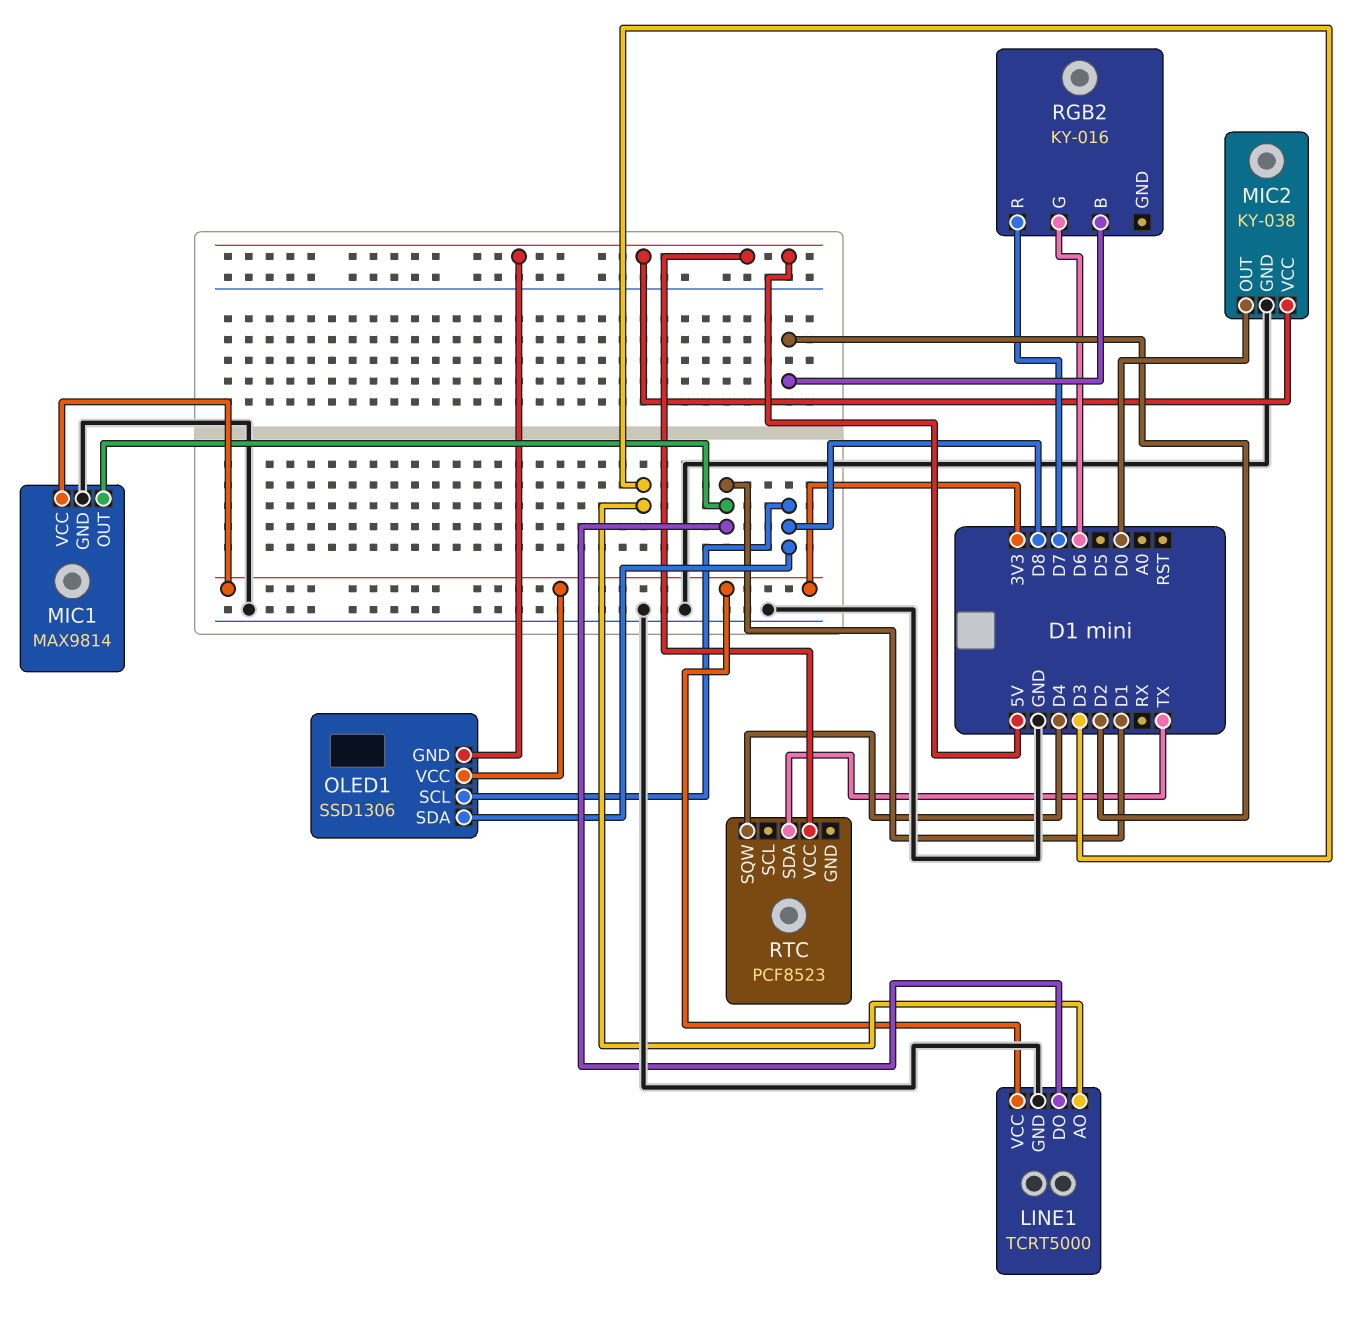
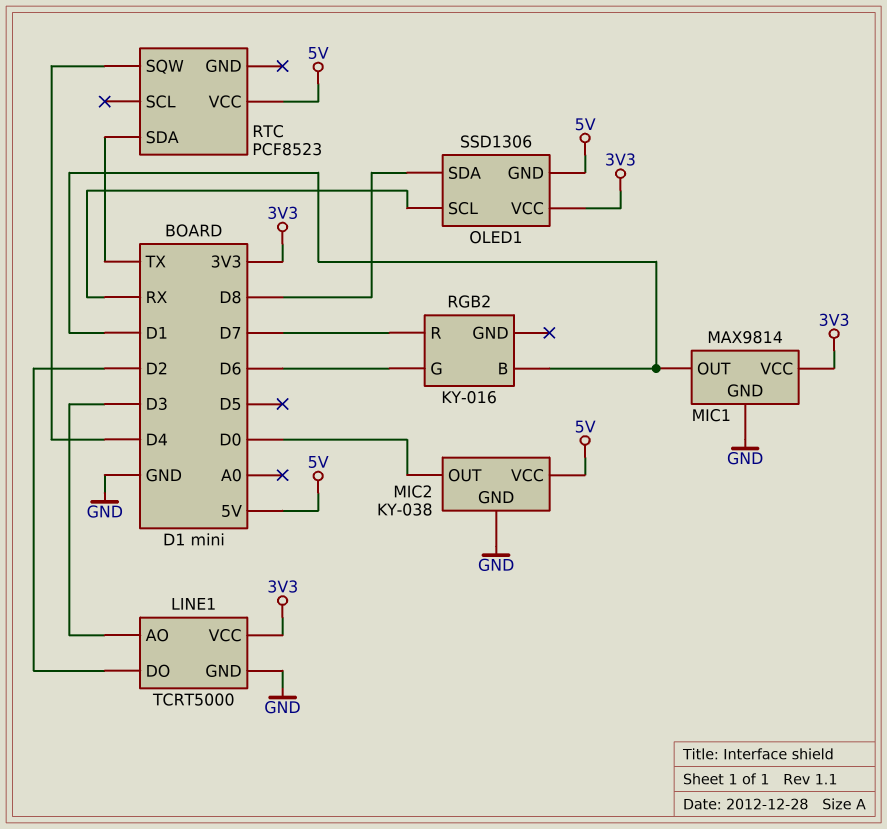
LINE1 pin DO: D1 -> D2
OLED1 pin SCL: D8 -> RX
RGB2 pin B: D2 -> D1

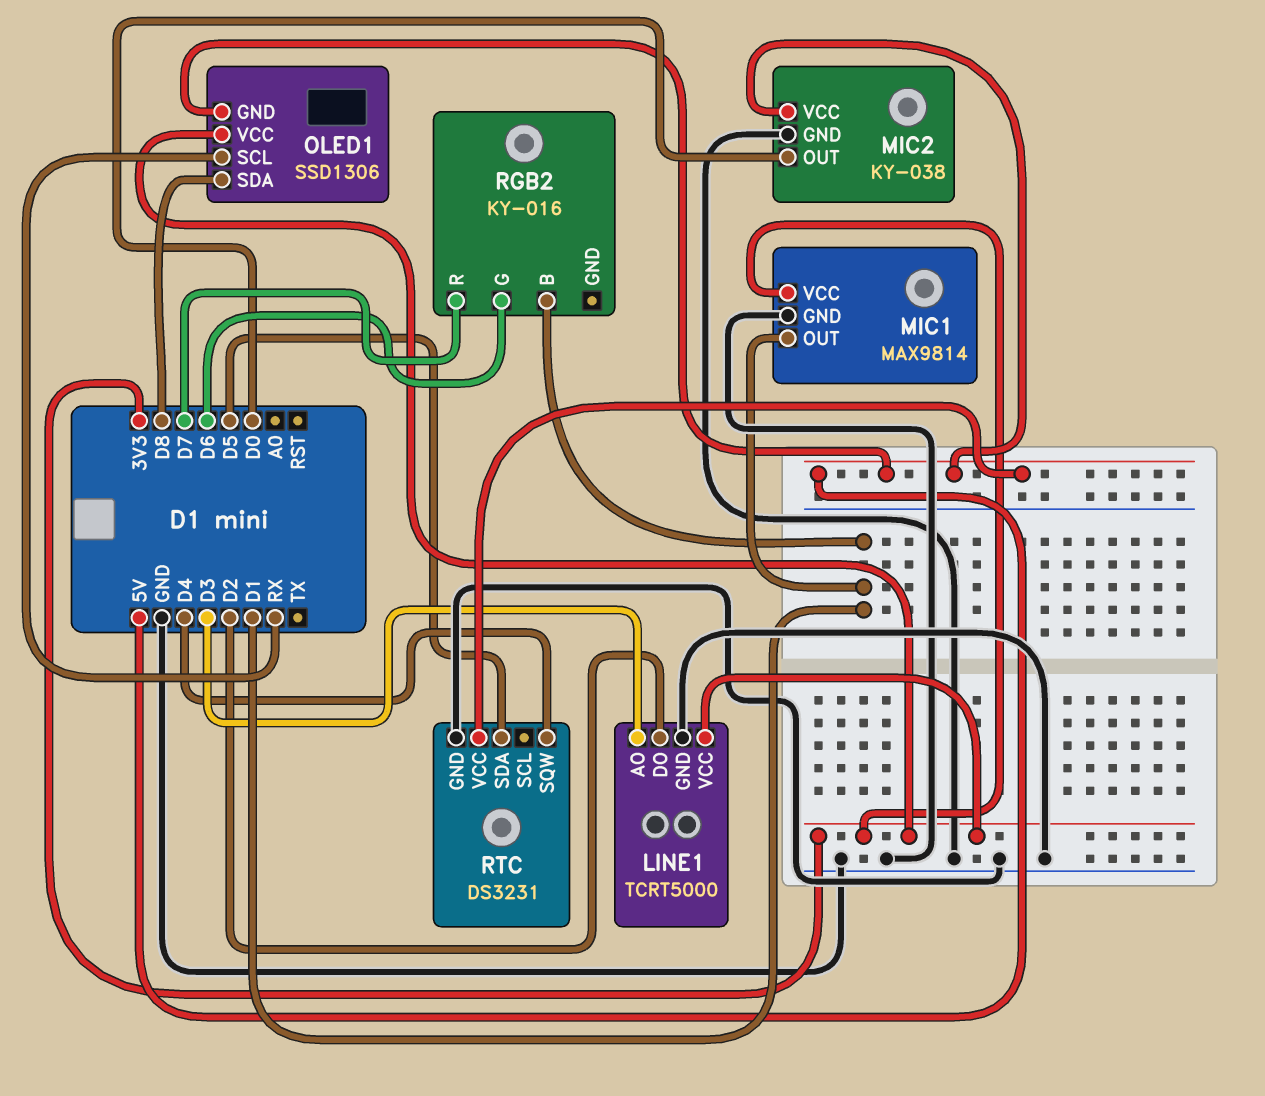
RTC: PCF8523 -> DS3231
RTC pin GND: none -> GND
RTC pin SDA: TX -> D5

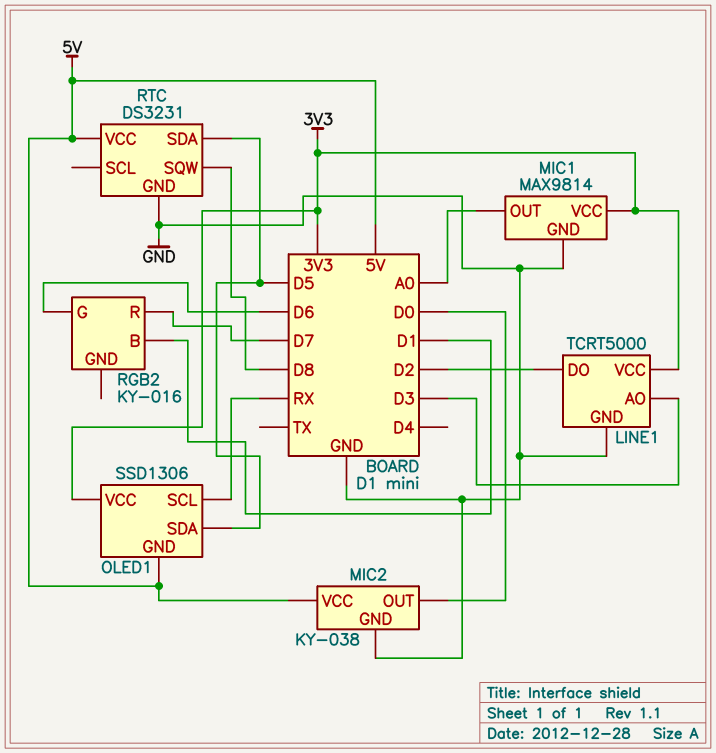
MIC1 pin OUT: D1 -> A0
OLED1 pin SDA: D8 -> D5
RTC pin SQW: D4 -> D8

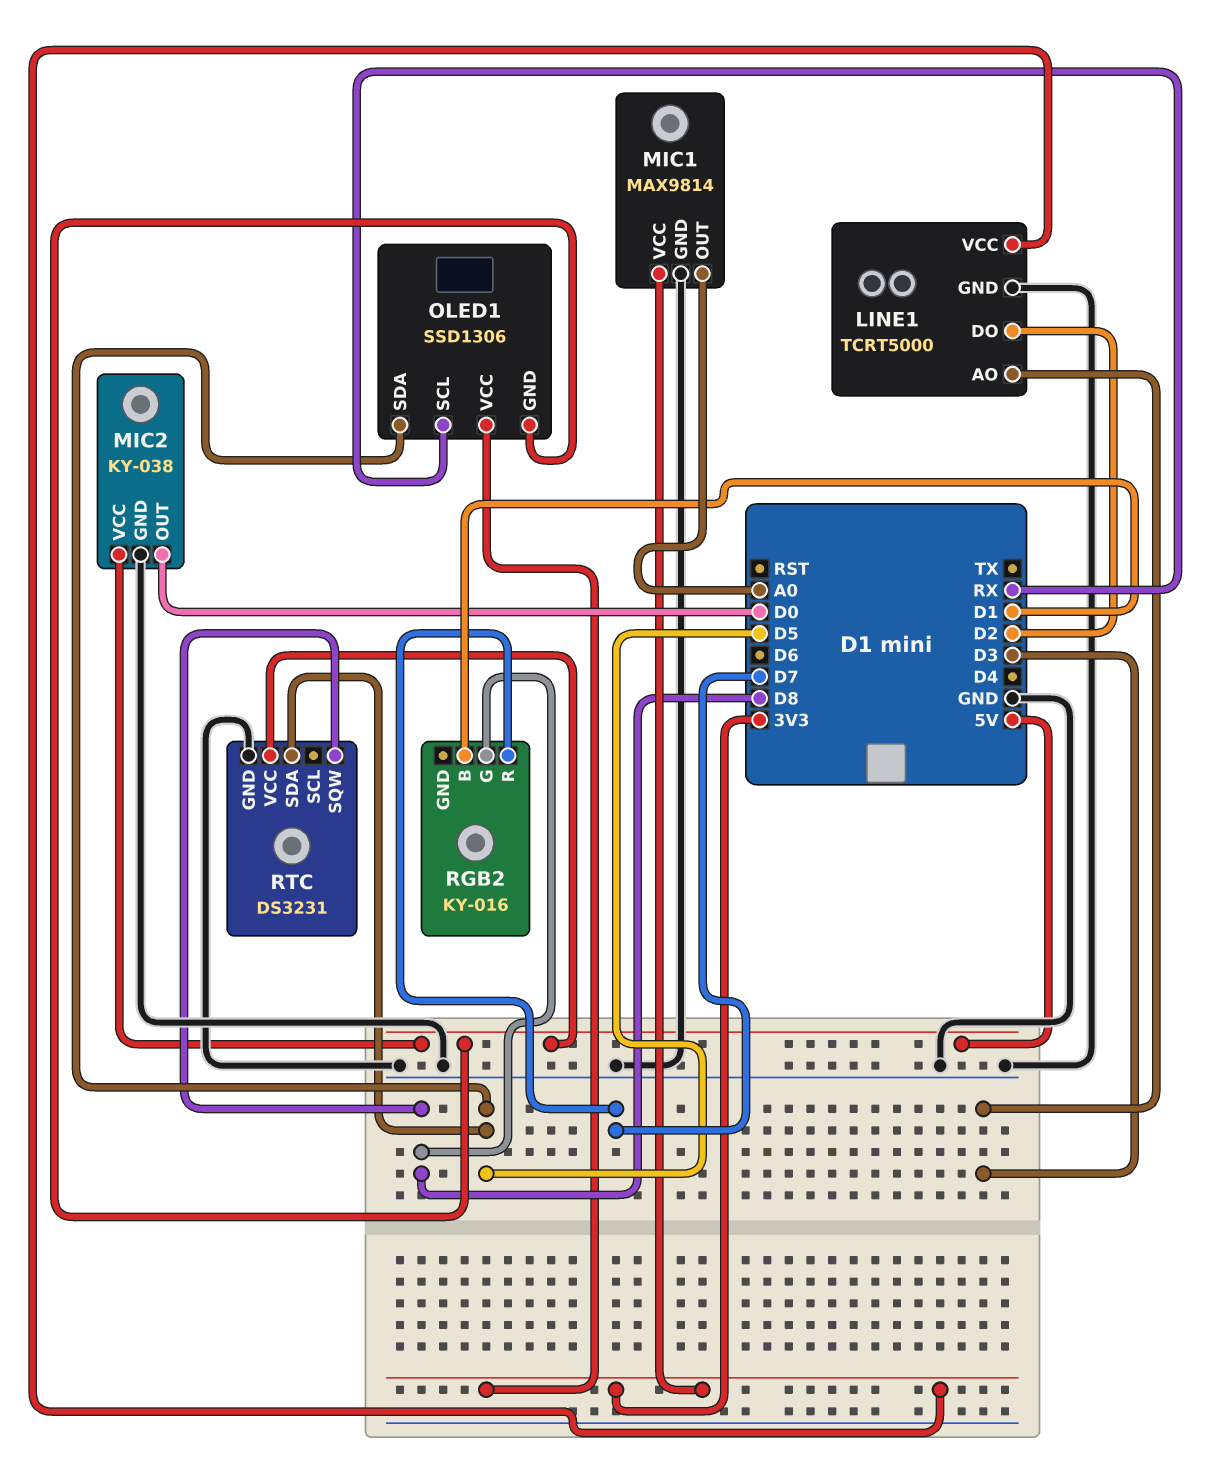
RGB2 pin G: D6 -> D8

